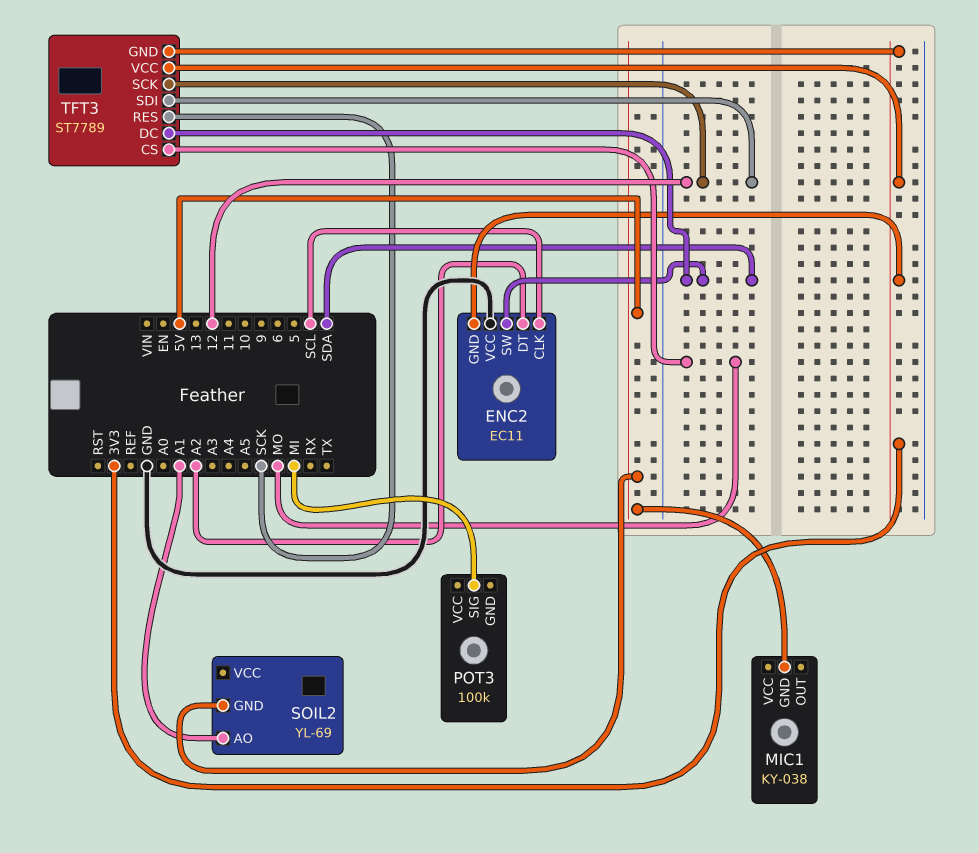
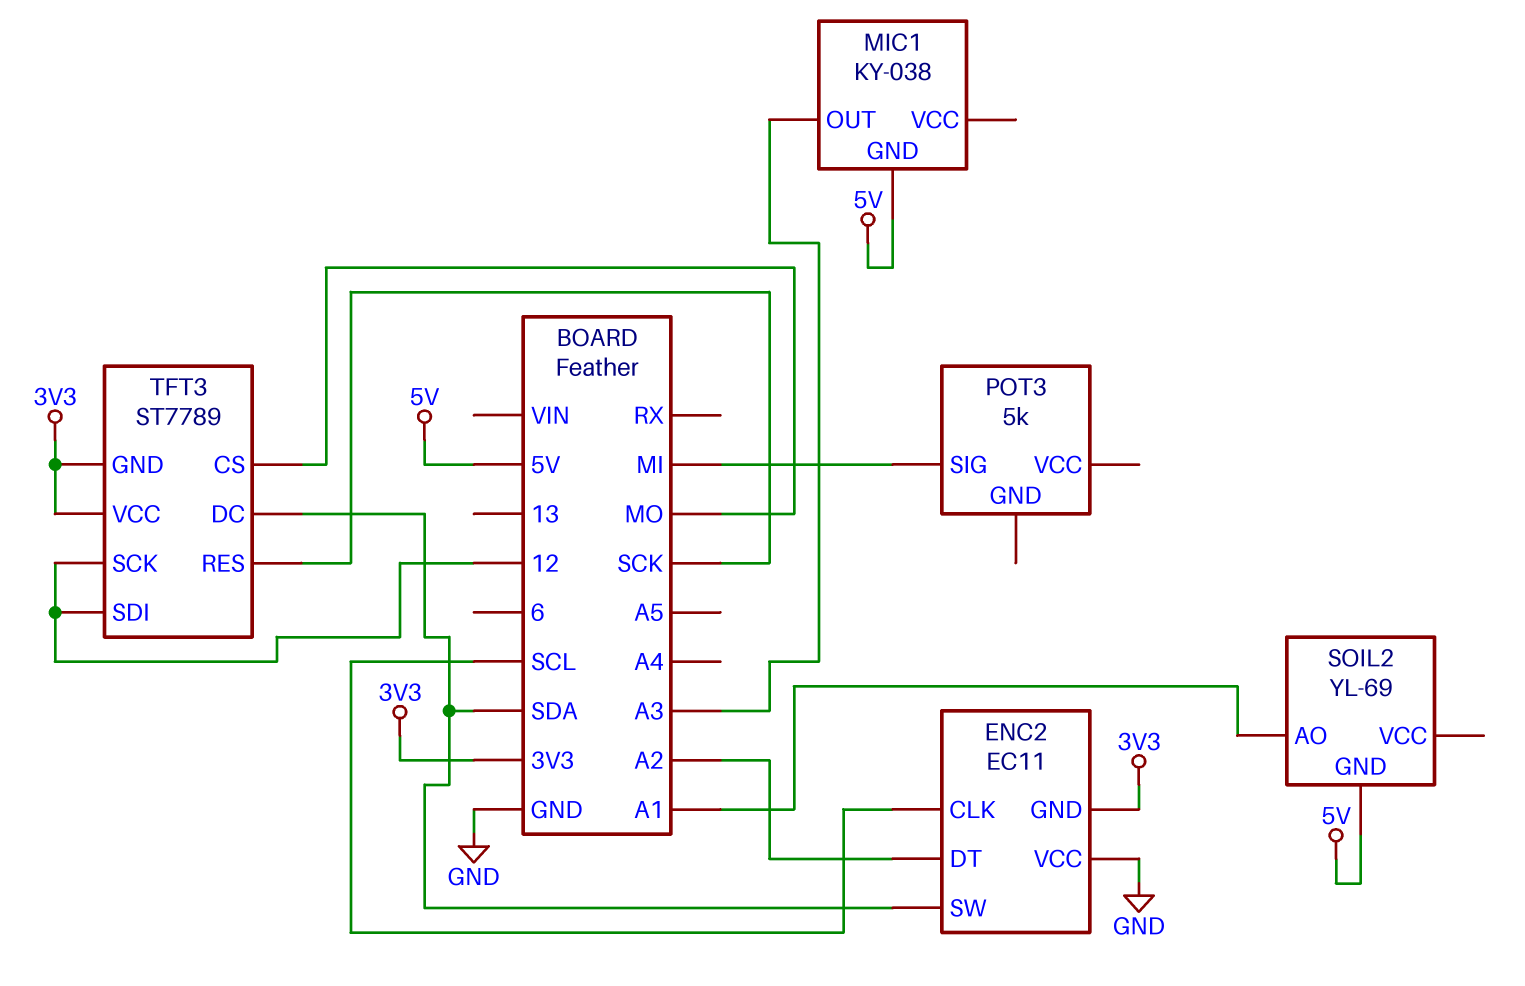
MIC1 pin OUT: none -> A3
POT3: 100k -> 5k

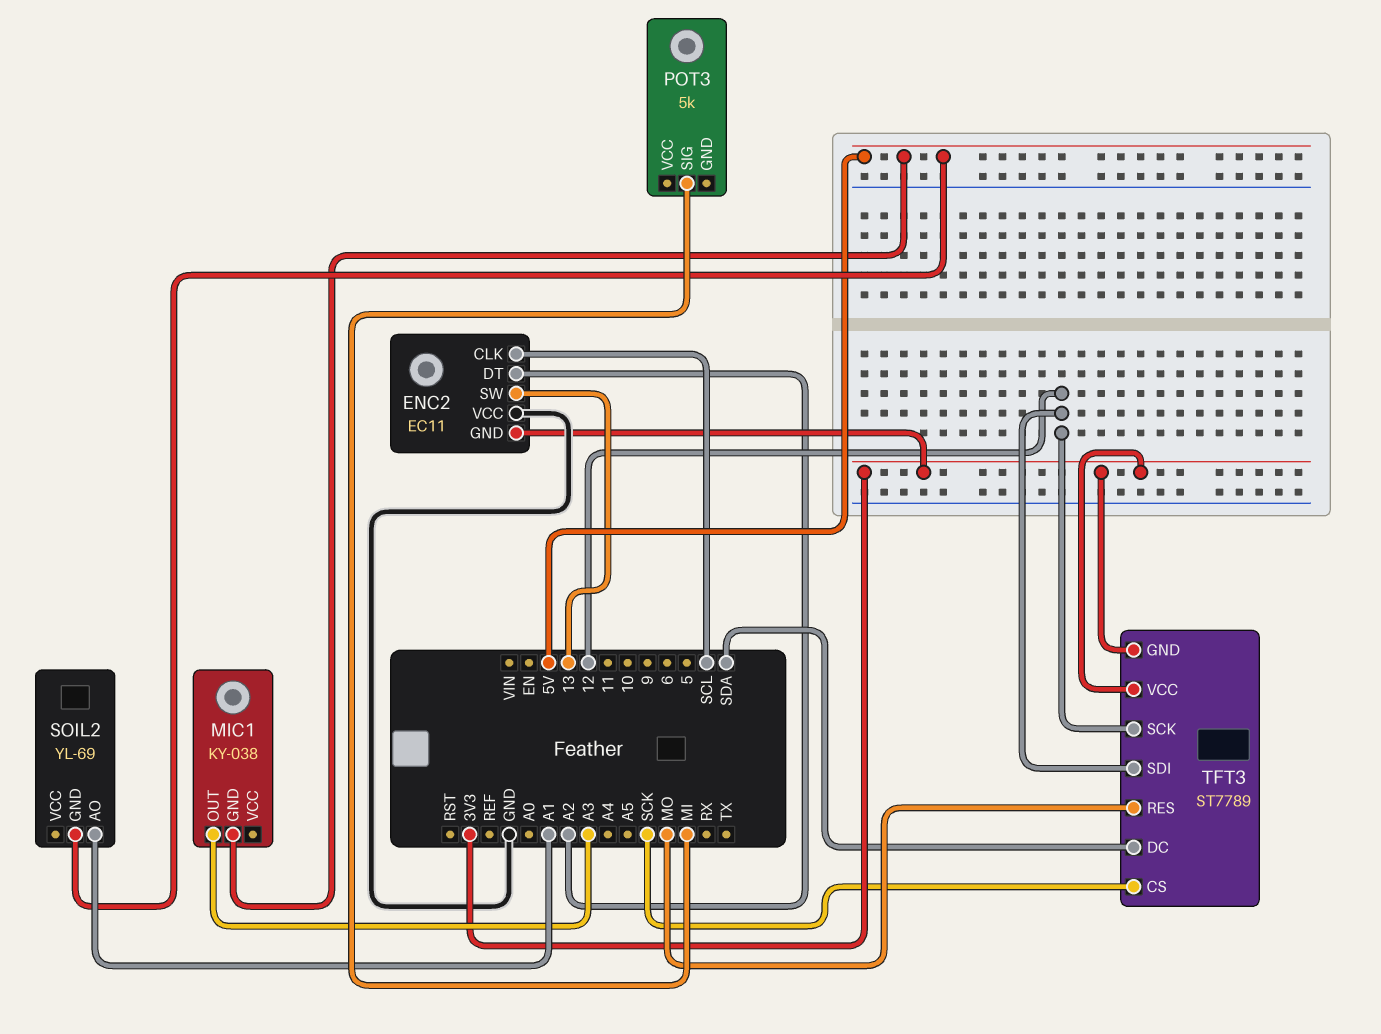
ENC2 pin SW: SDA -> 13
TFT3 pin CS: MO -> SCK
TFT3 pin RES: SCK -> MO

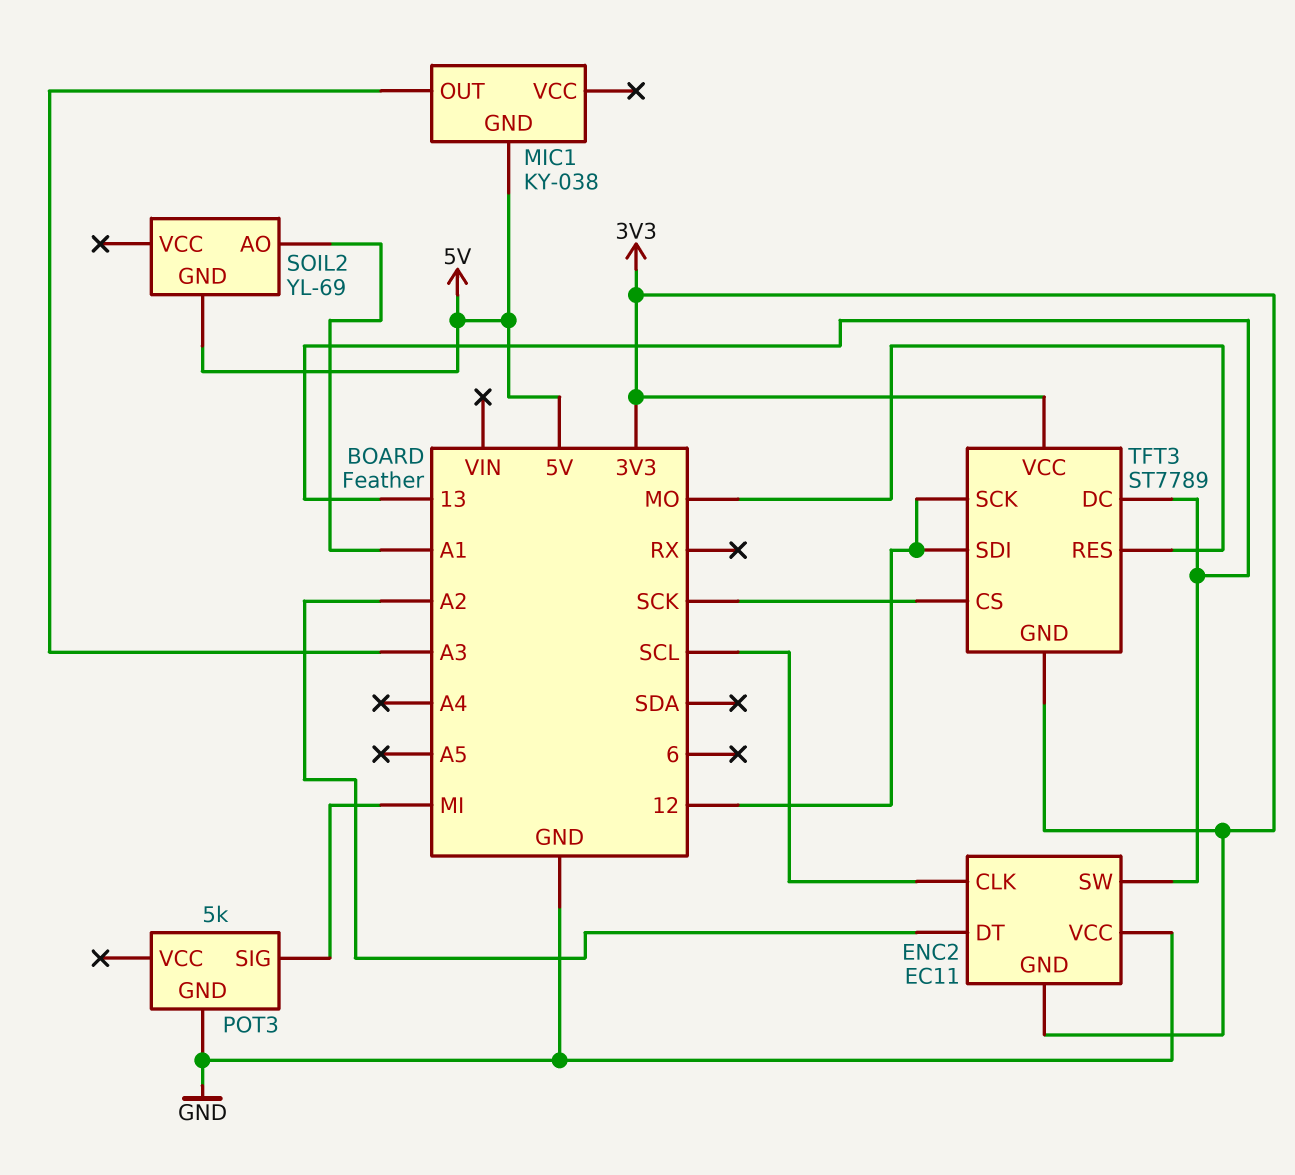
POT3 pin GND: none -> GND
TFT3 pin DC: SDA -> 13

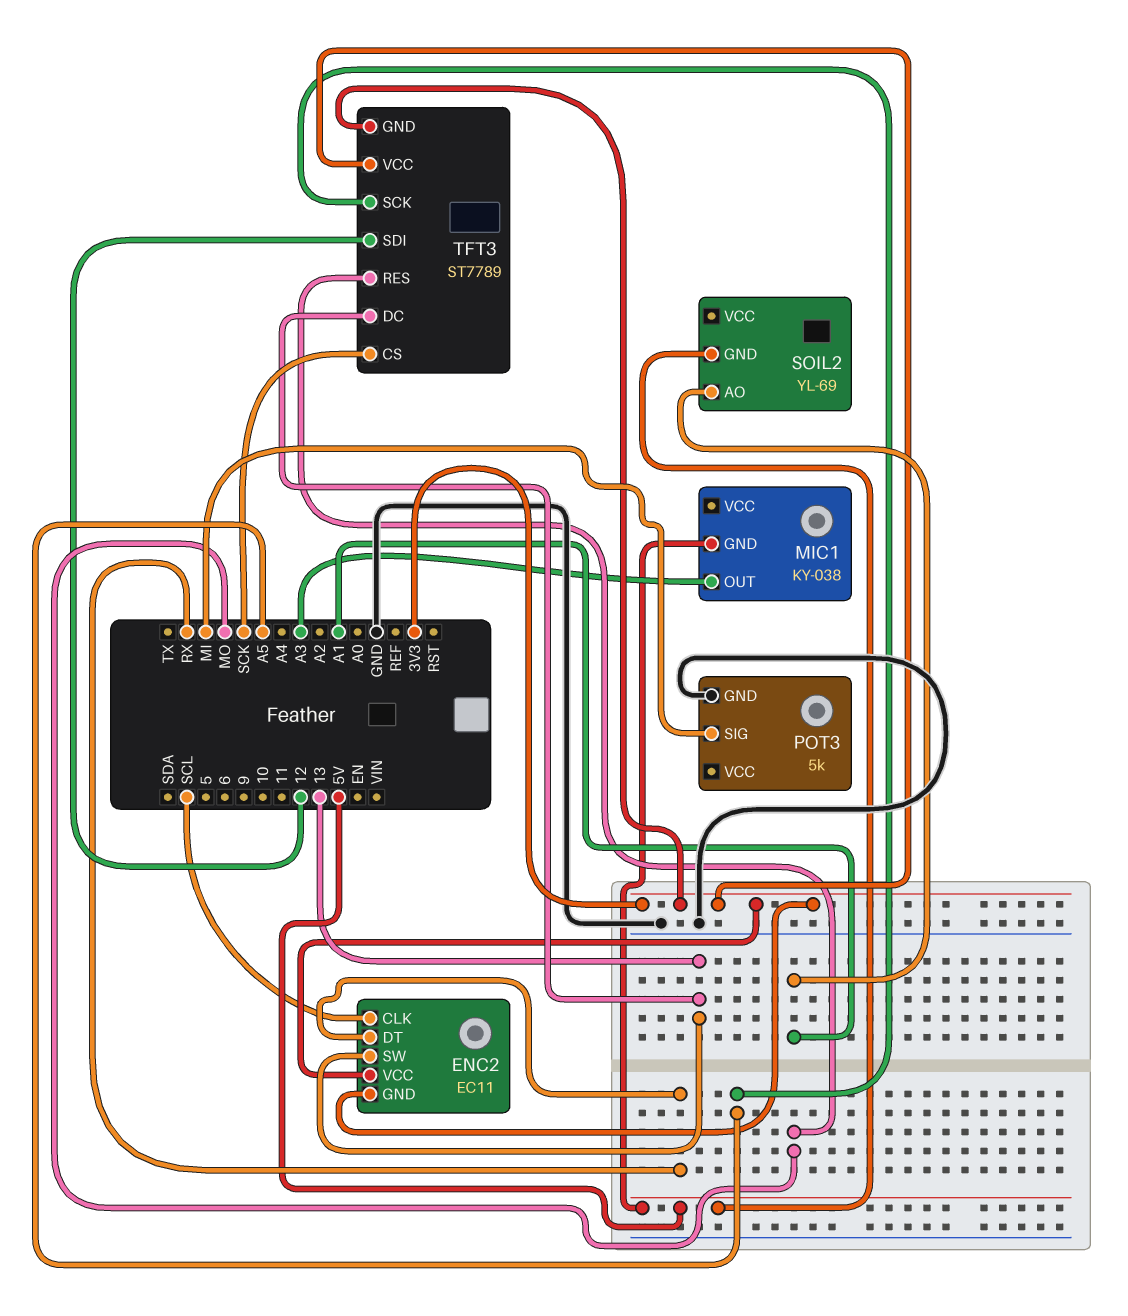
ENC2 pin DT: A2 -> RX
ENC2 pin VCC: GND -> 3V3
TFT3 pin SCK: 12 -> A5

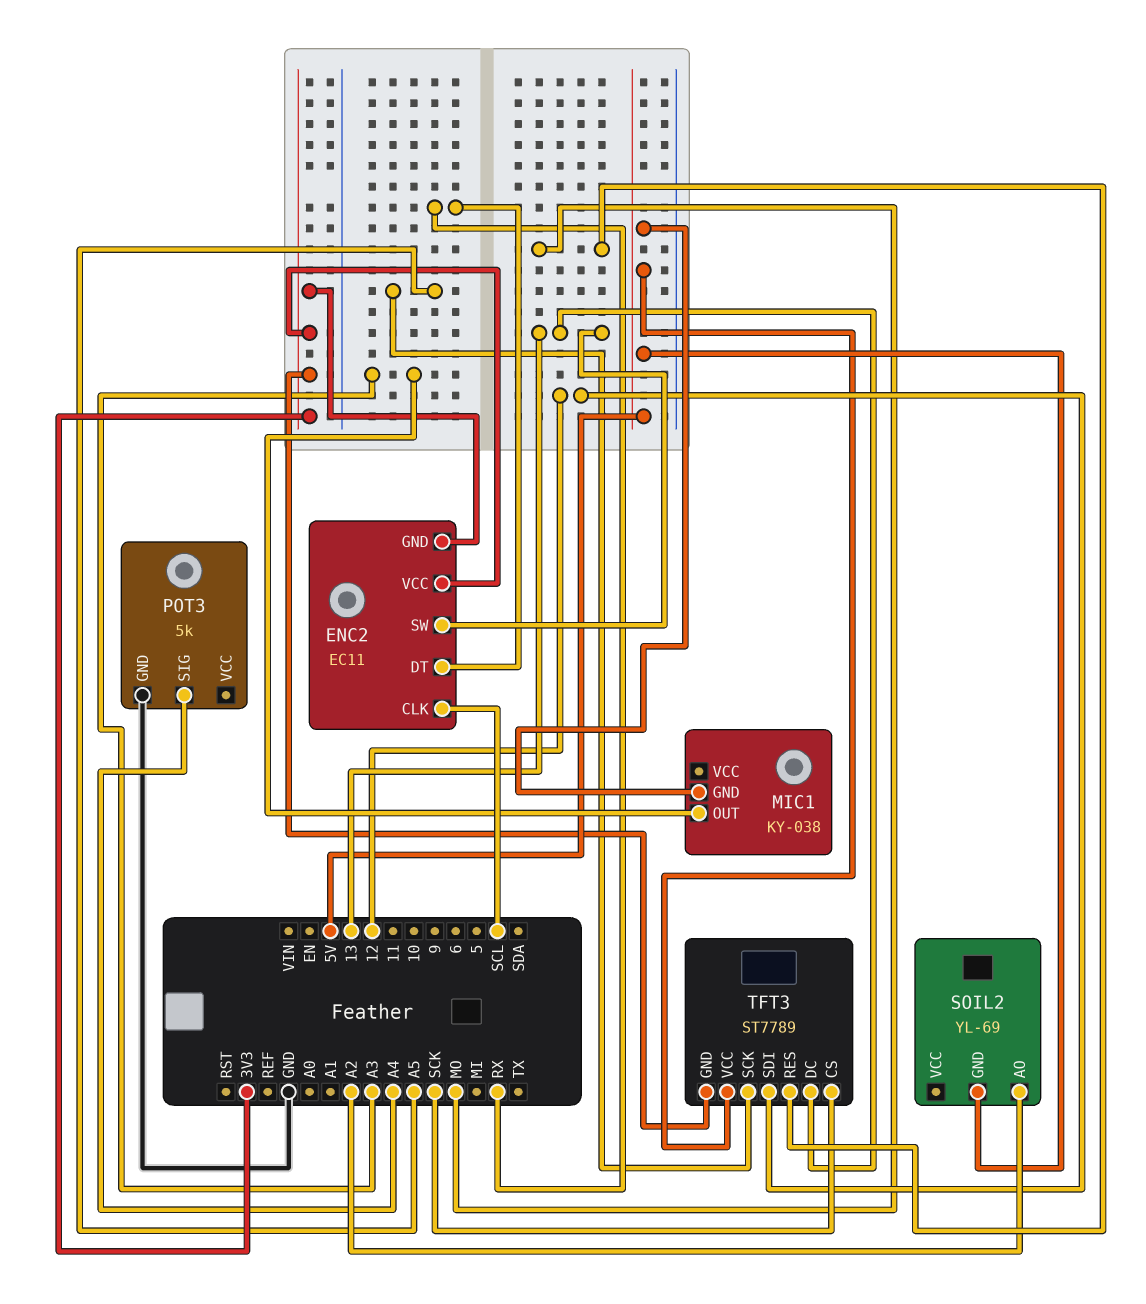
POT3 pin SIG: MI -> A4
SOIL2 pin AO: A1 -> A2
TFT3 pin VCC: 3V3 -> 5V

